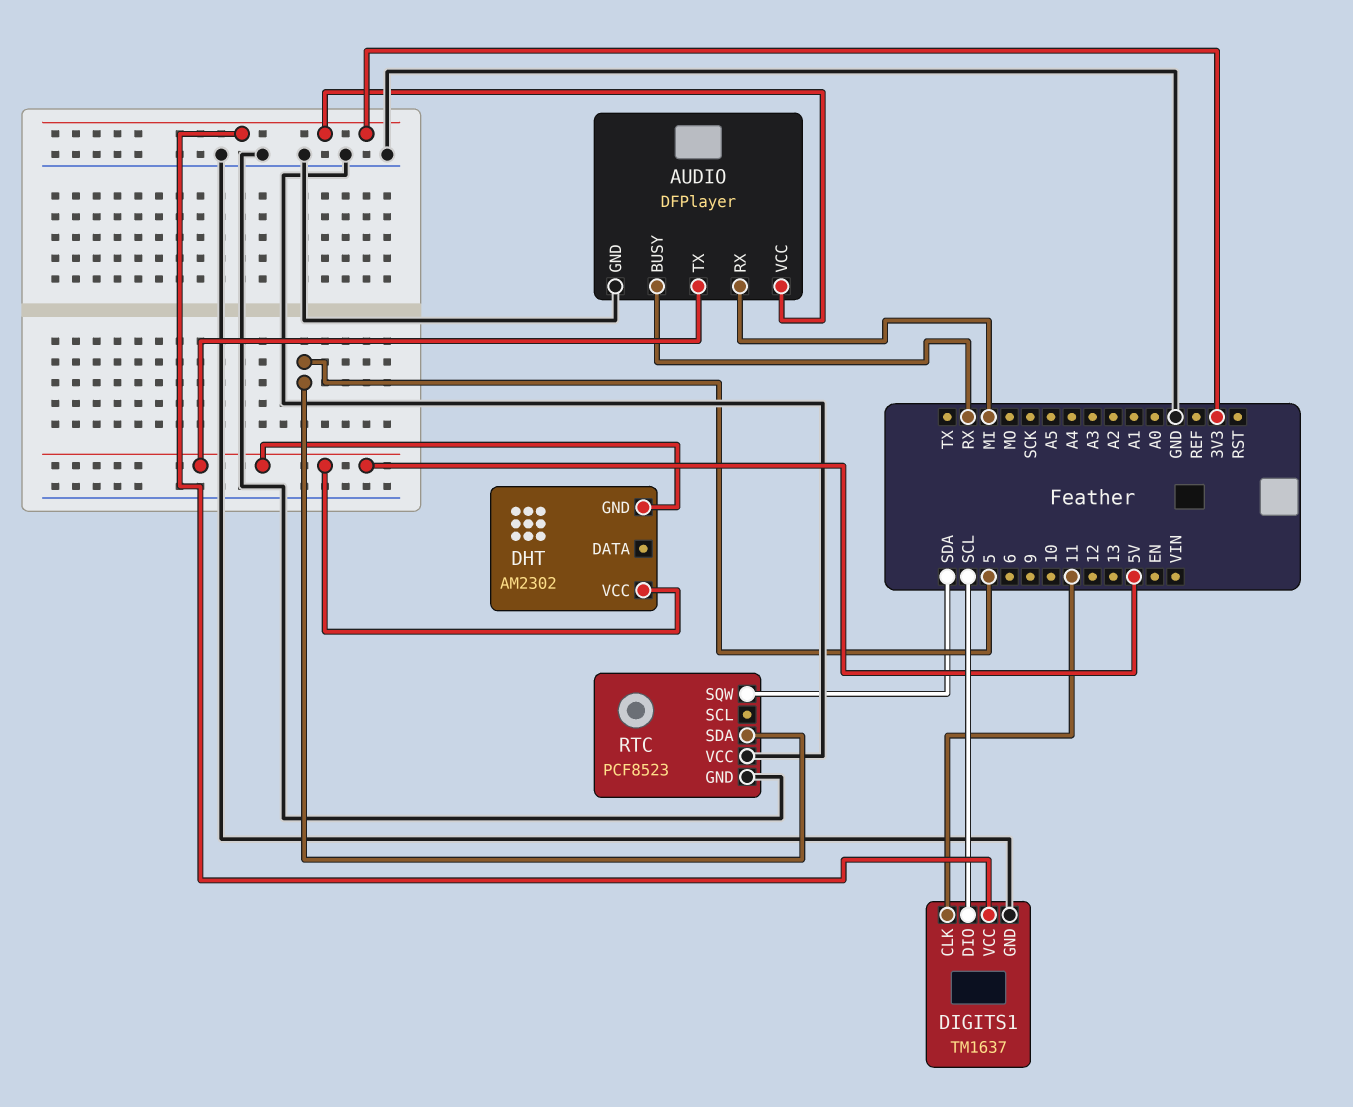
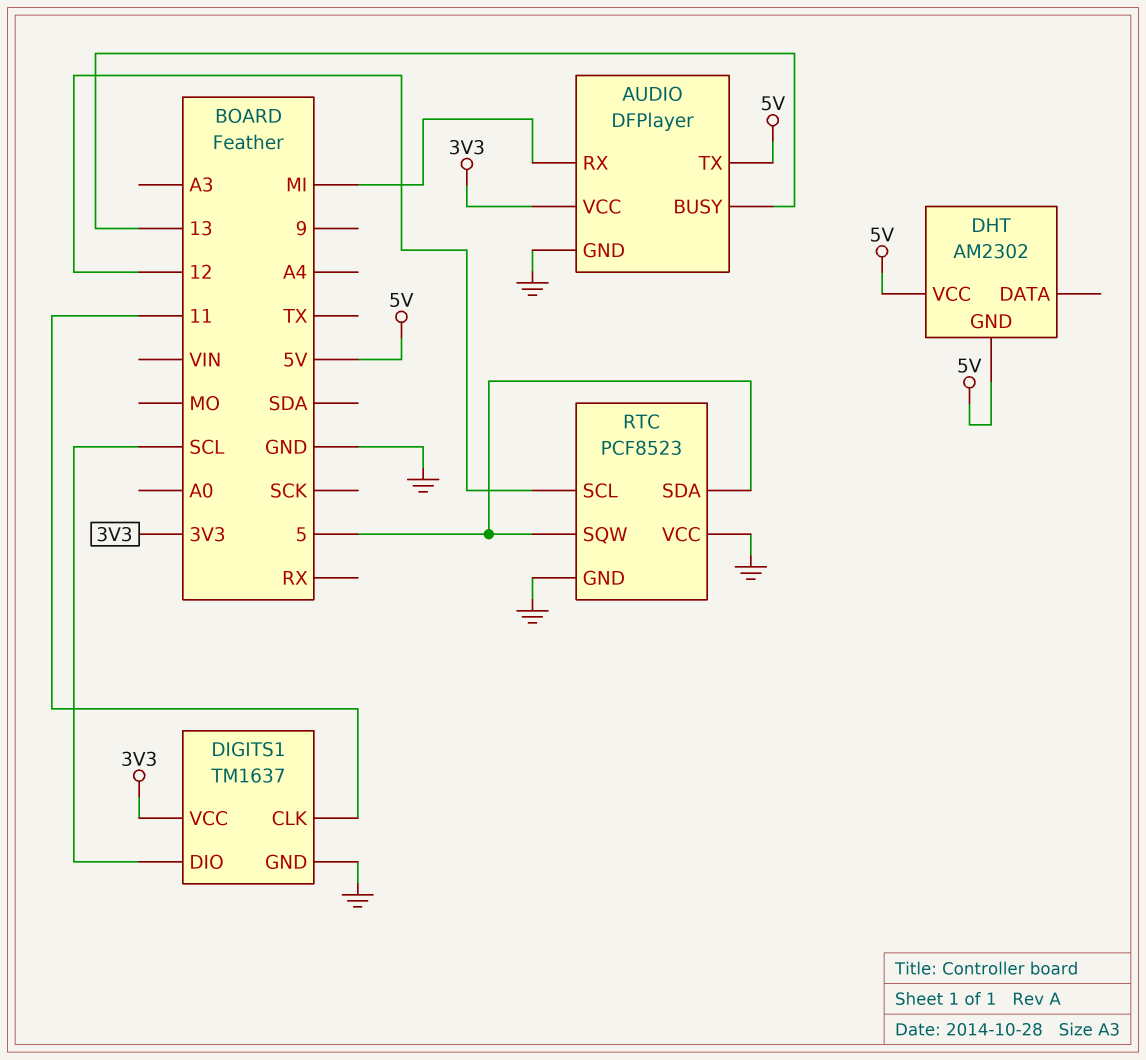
AUDIO pin BUSY: RX -> 13
RTC pin SCL: none -> 12
RTC pin SQW: SDA -> 5

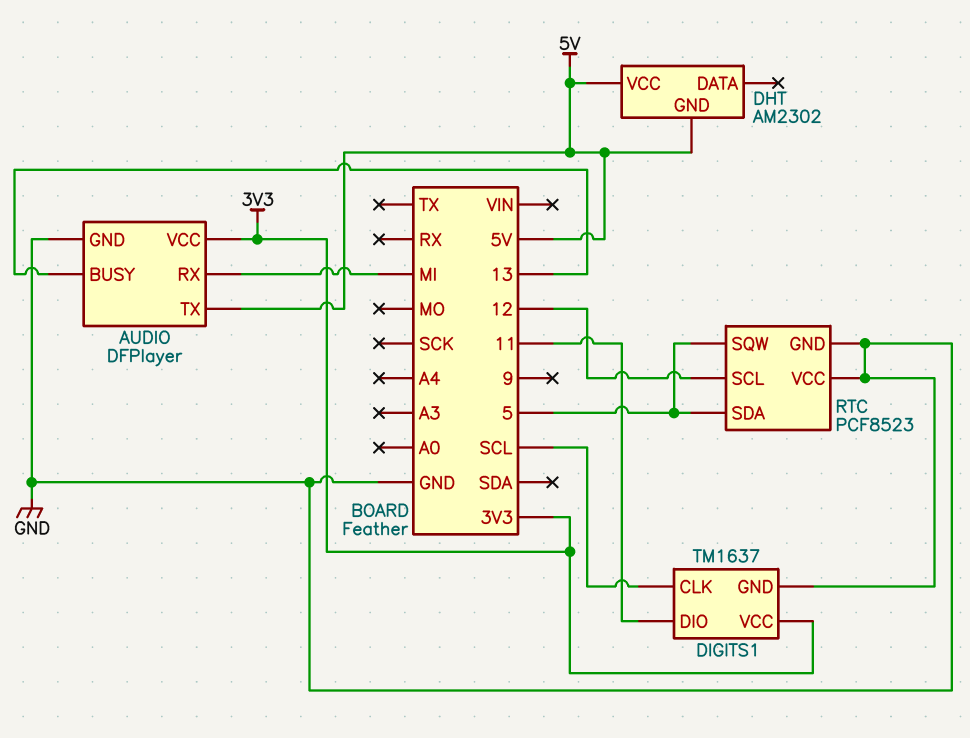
DIGITS1 pin CLK: 11 -> SCL
DIGITS1 pin DIO: SCL -> 11

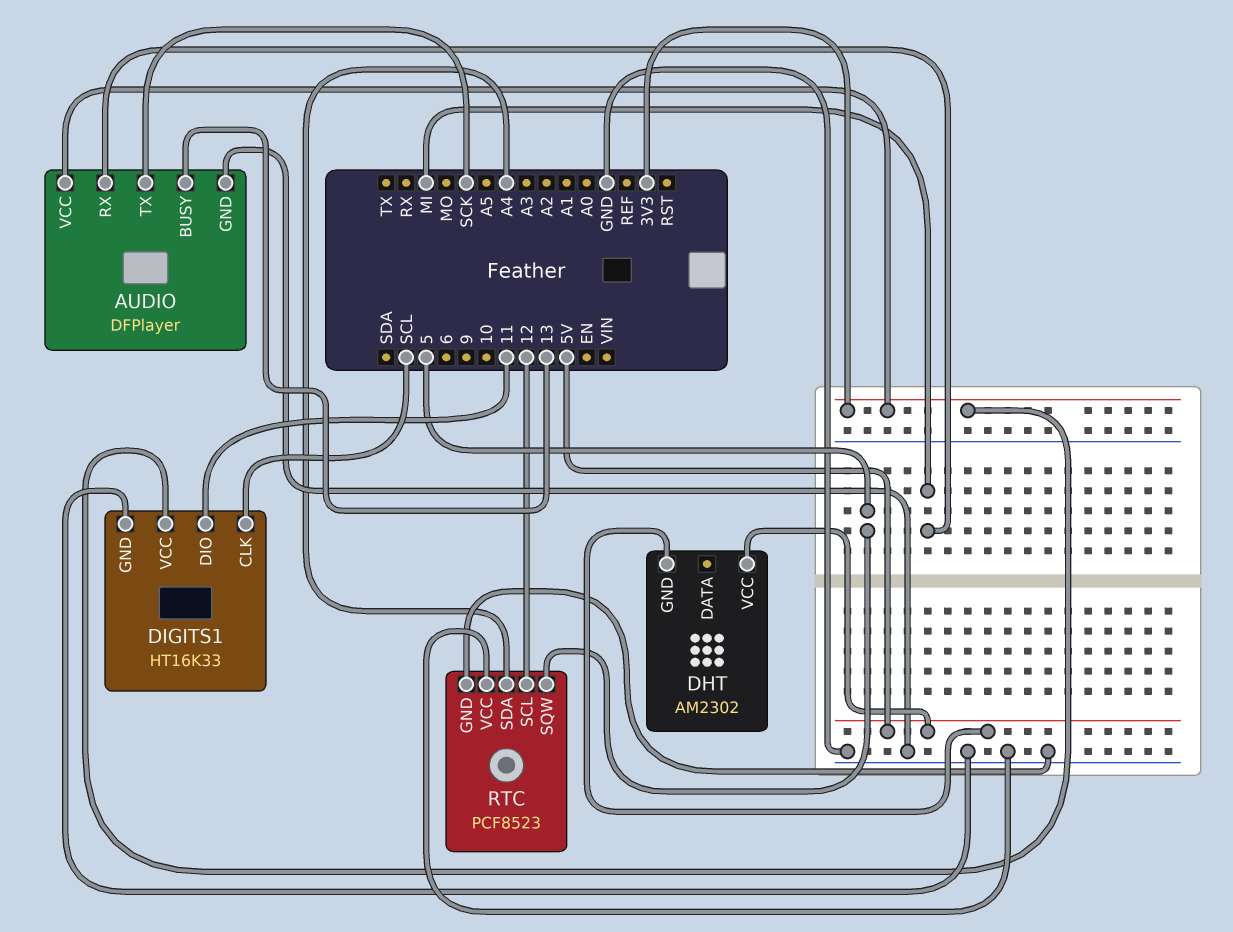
AUDIO pin TX: 5V -> SCK
DIGITS1: TM1637 -> HT16K33
RTC pin SDA: 5 -> A4

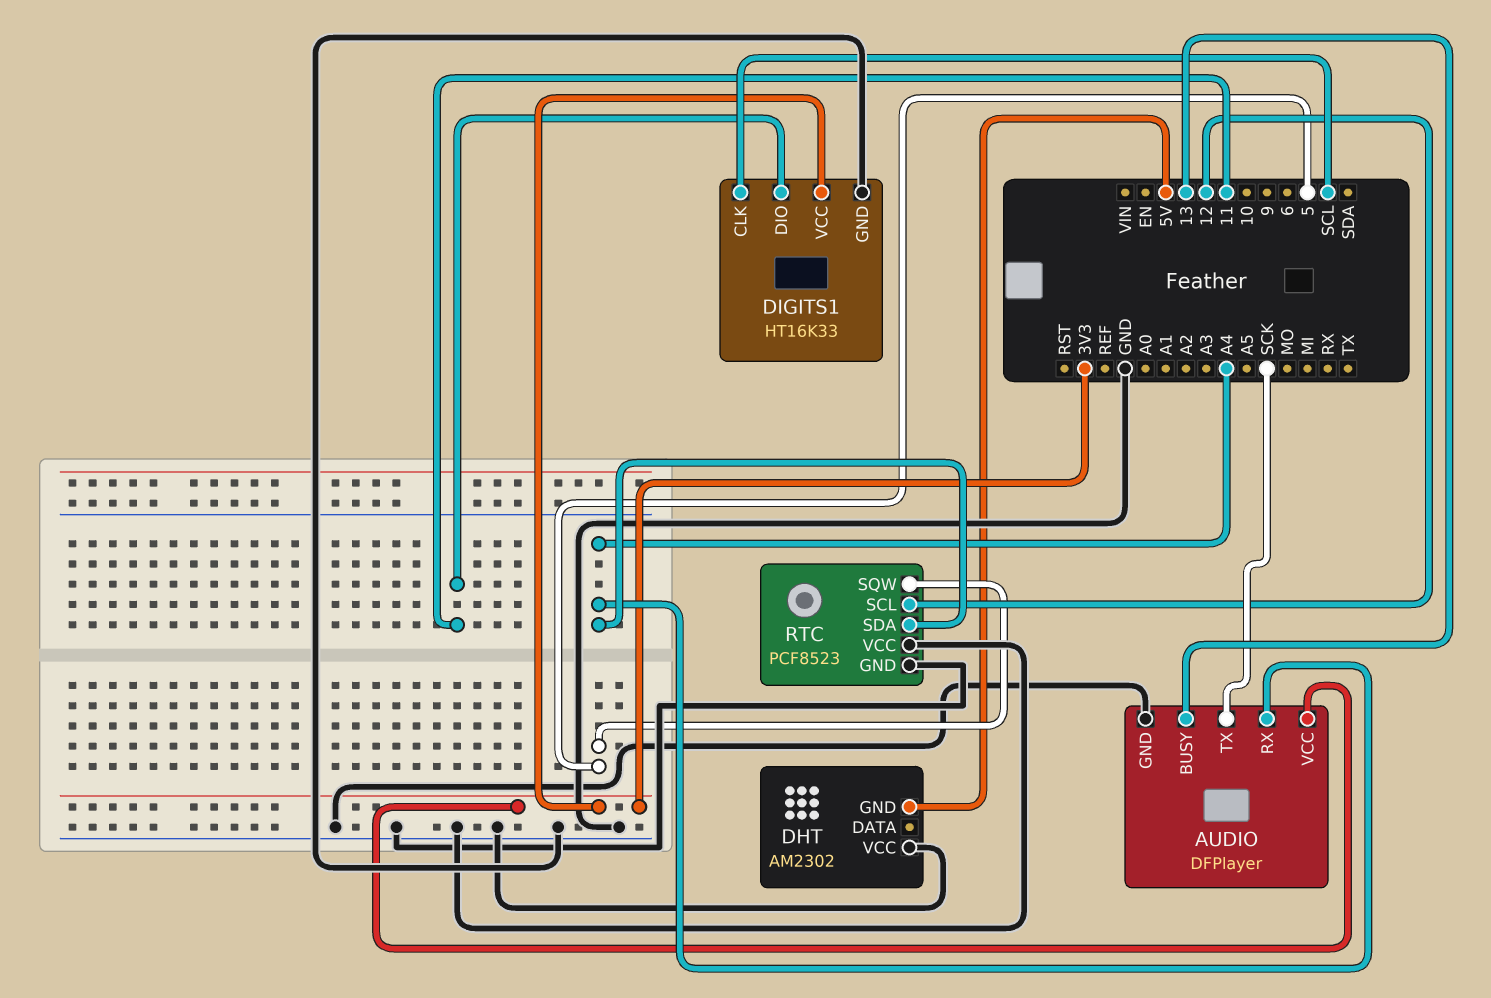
AUDIO pin RX: MI -> A4
DHT pin VCC: 5V -> GND

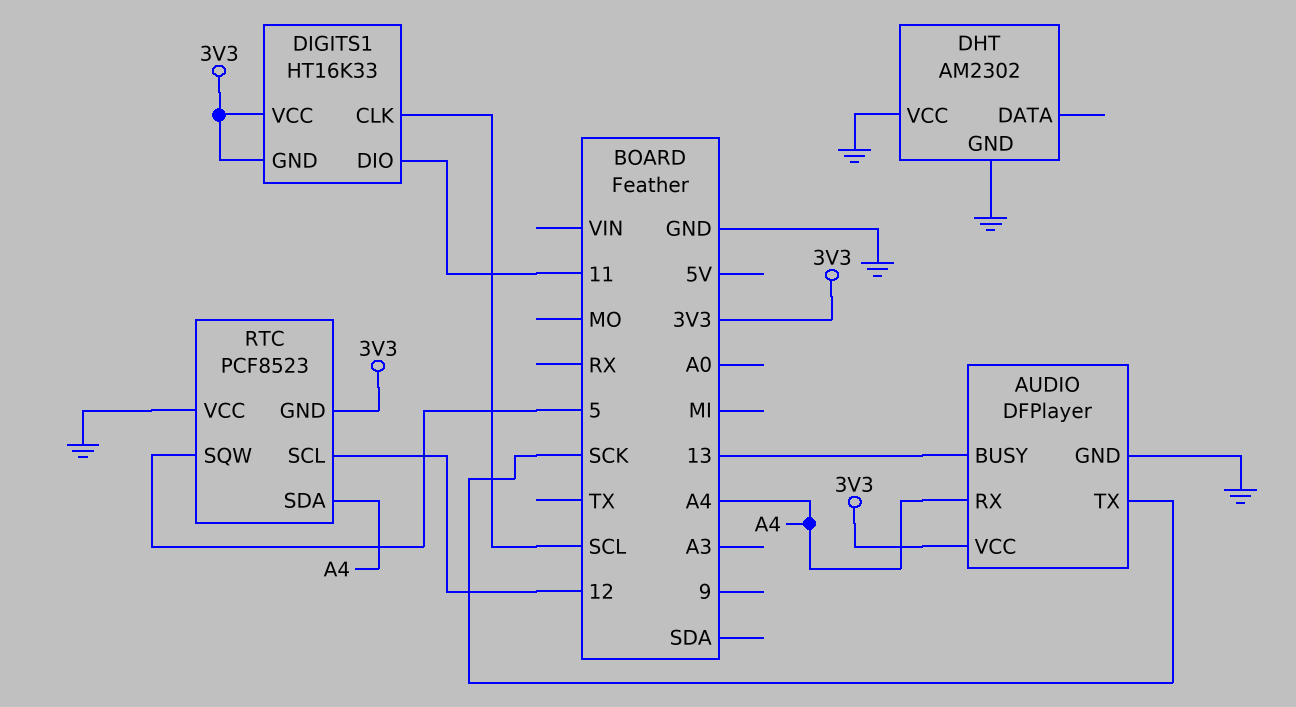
DHT pin GND: 5V -> GND
DIGITS1 pin GND: GND -> 3V3
RTC pin GND: GND -> 3V3

